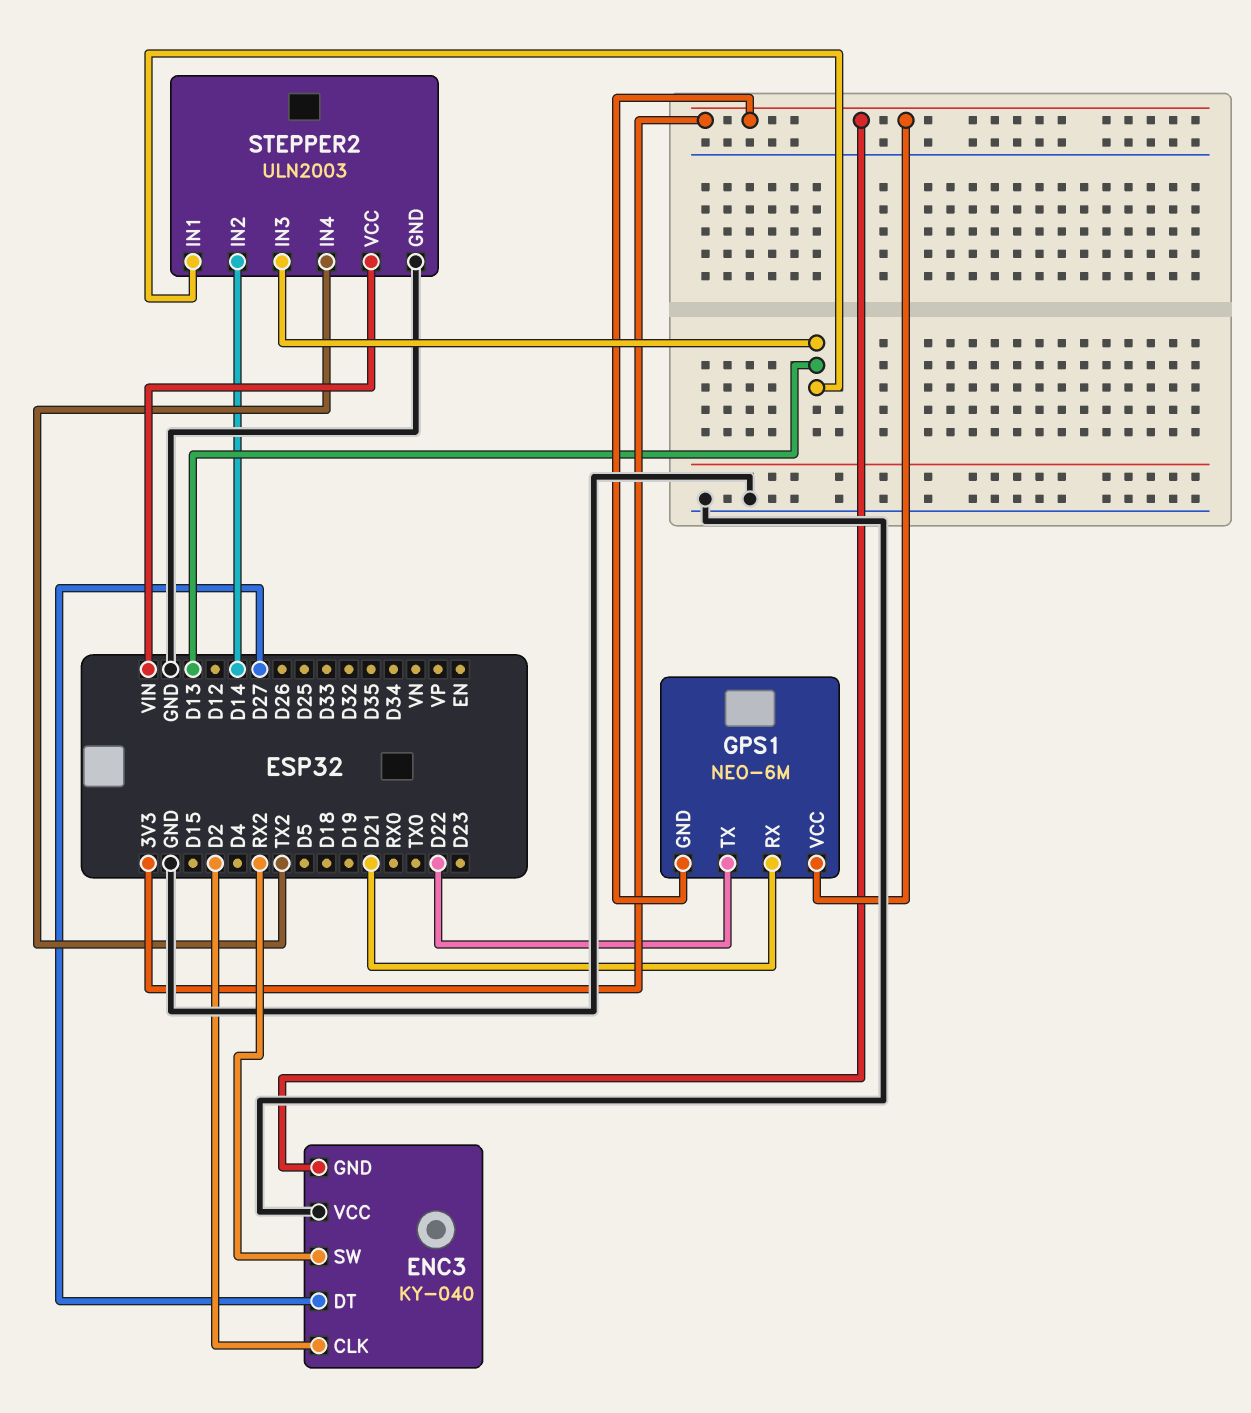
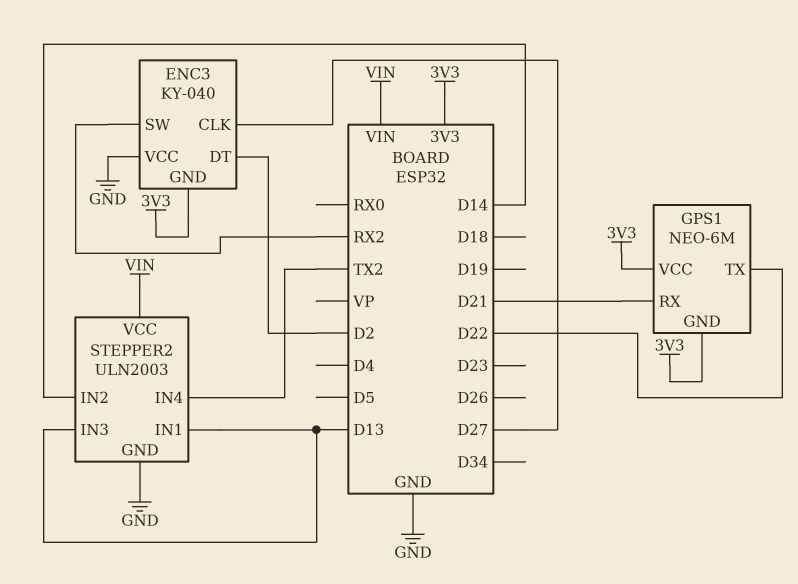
ENC3 pin CLK: D2 -> D27
ENC3 pin DT: D27 -> D2

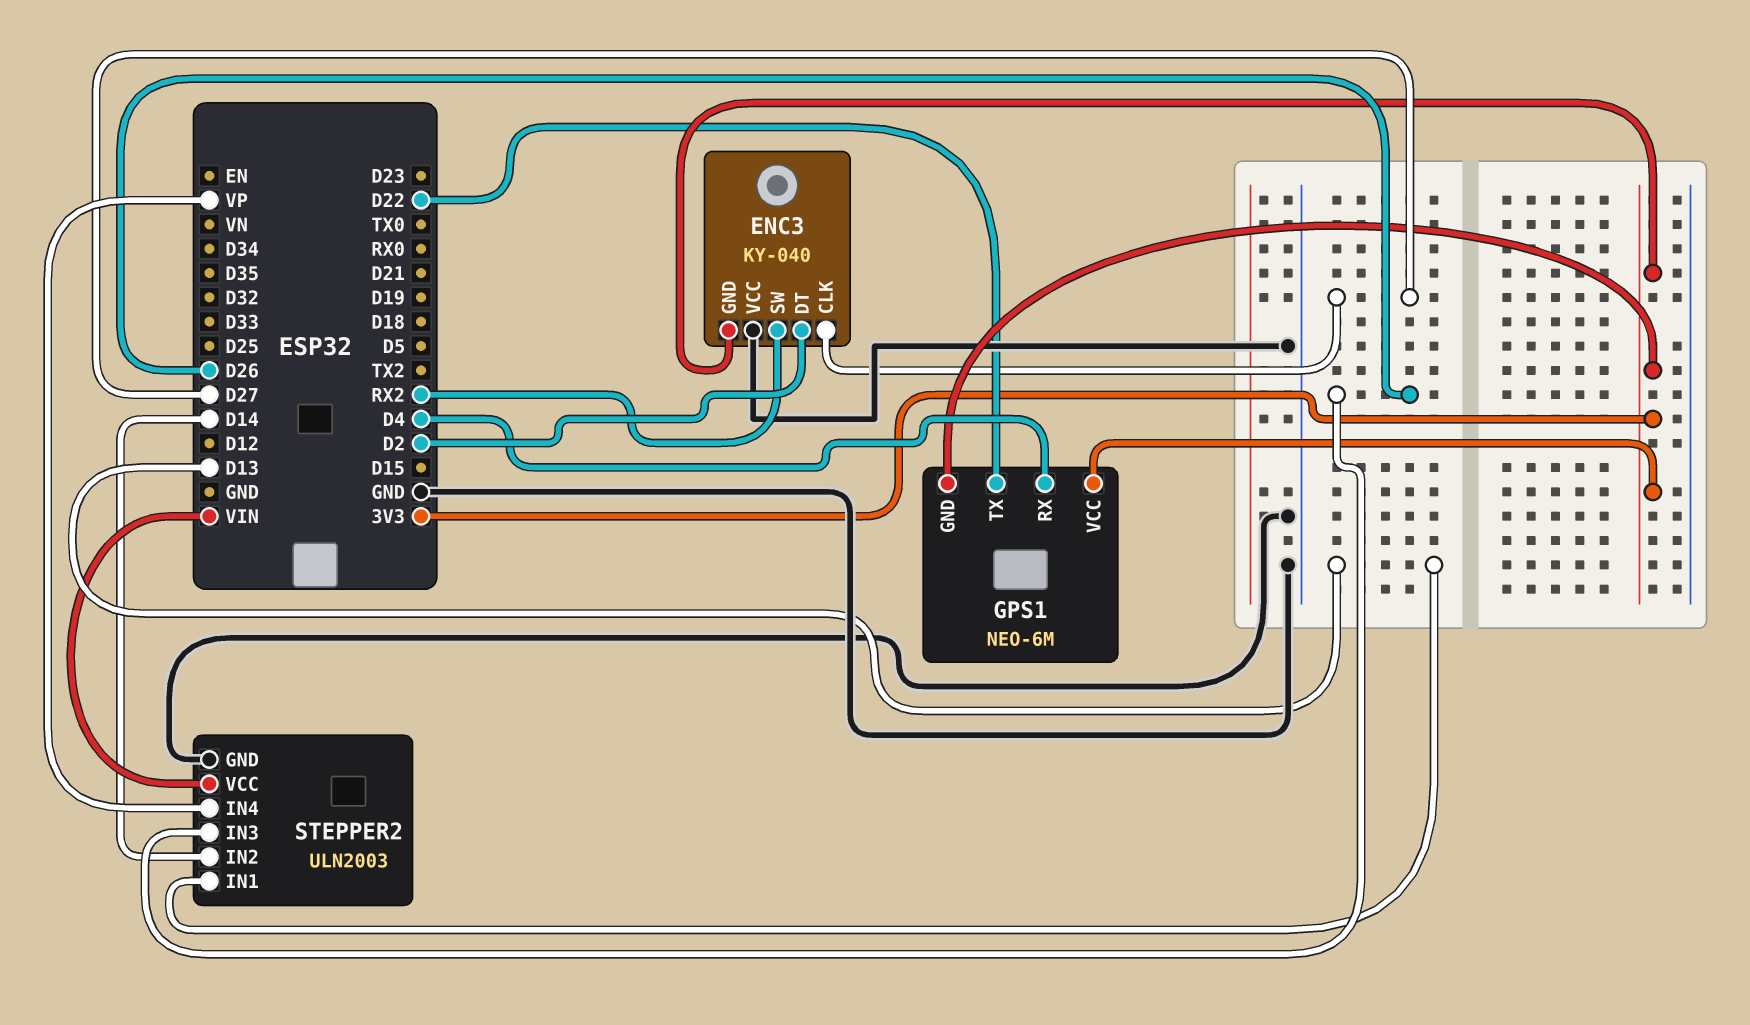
GPS1 pin RX: D21 -> D4
STEPPER2 pin IN3: D13 -> D26
STEPPER2 pin IN4: TX2 -> VP

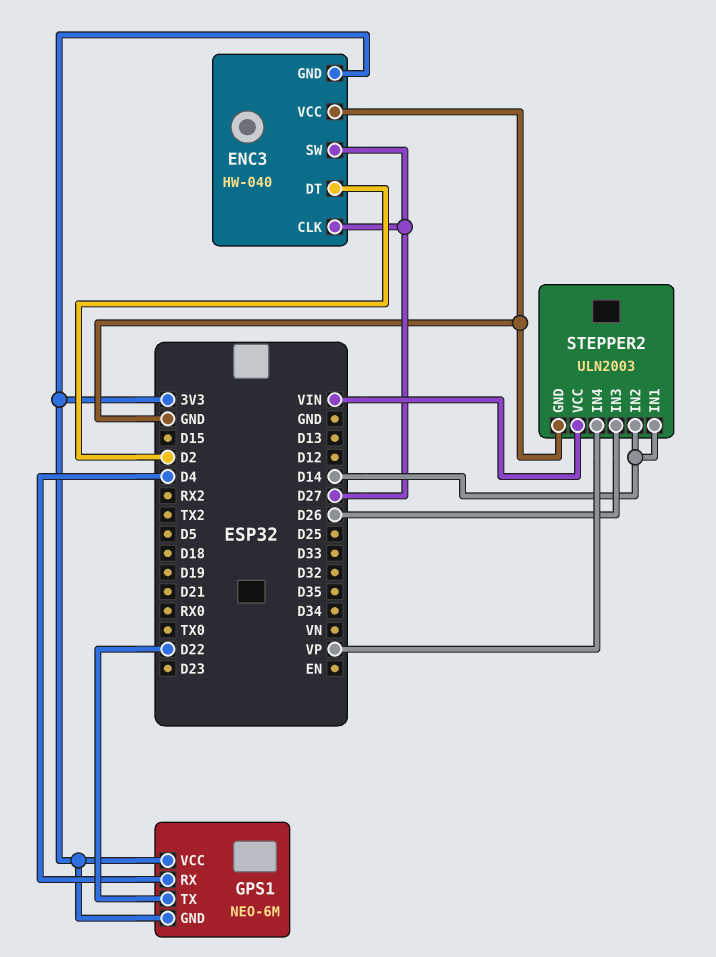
ENC3: KY-040 -> HW-040
ENC3 pin SW: RX2 -> D27
STEPPER2 pin IN1: D13 -> D14

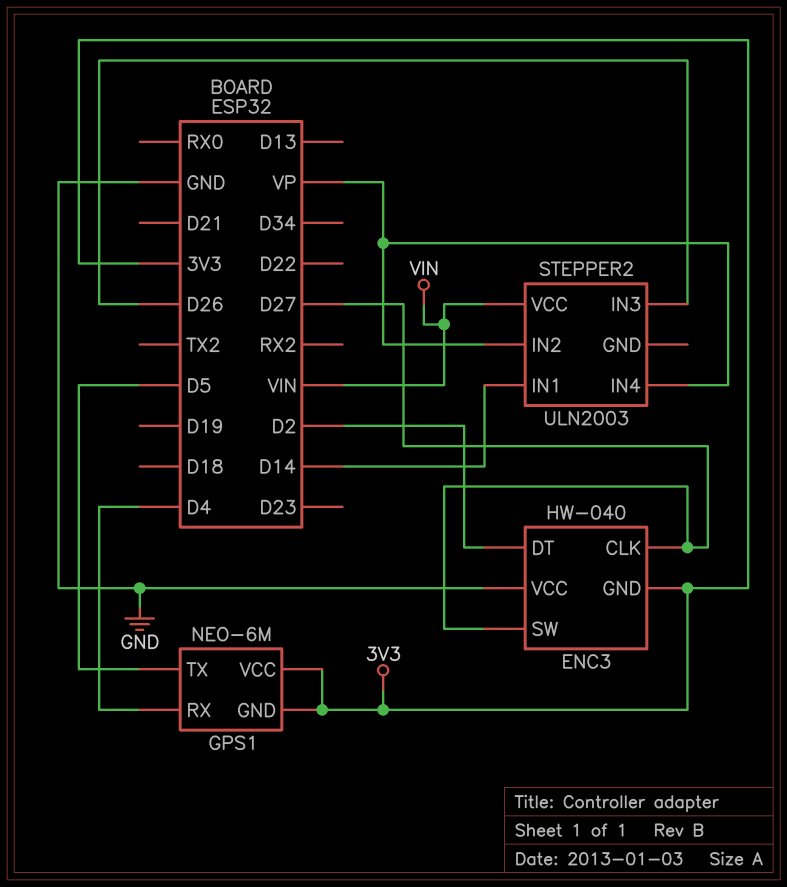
GPS1 pin TX: D22 -> D5
STEPPER2 pin GND: GND -> none
STEPPER2 pin IN2: D14 -> VP

